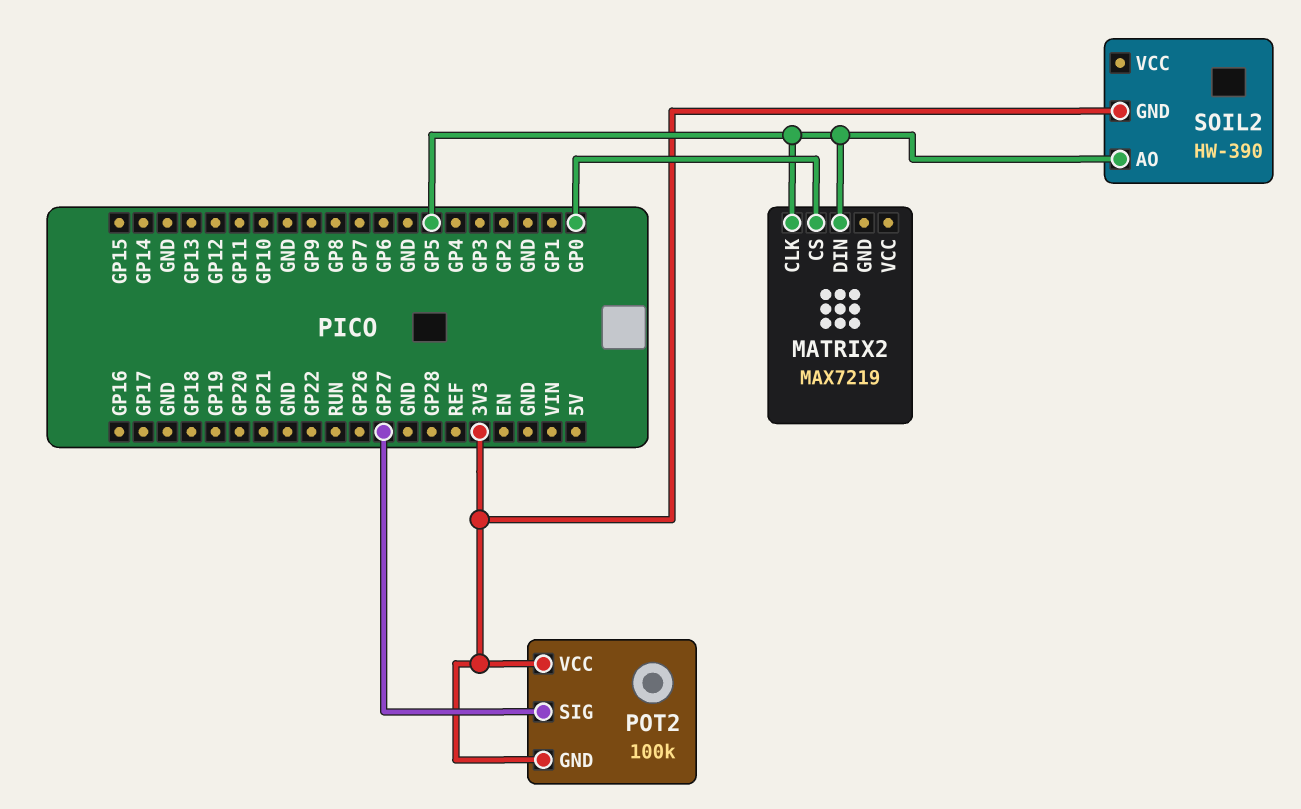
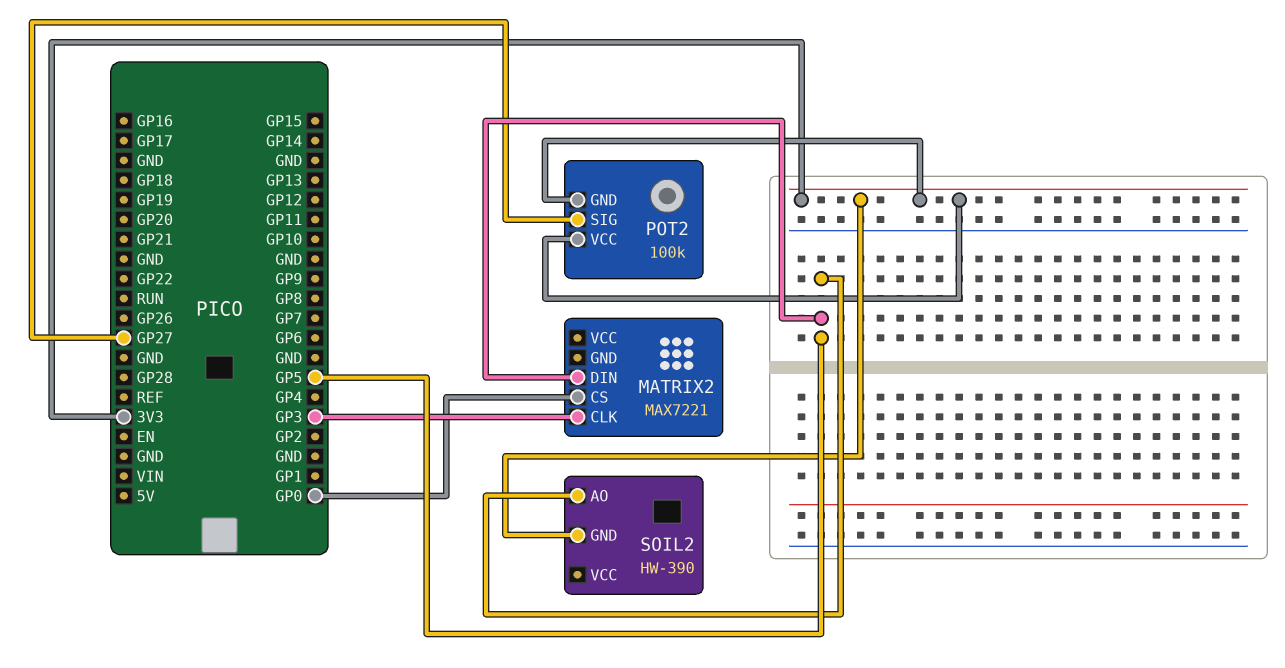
MATRIX2: MAX7219 -> MAX7221
MATRIX2 pin CLK: GP5 -> GP3

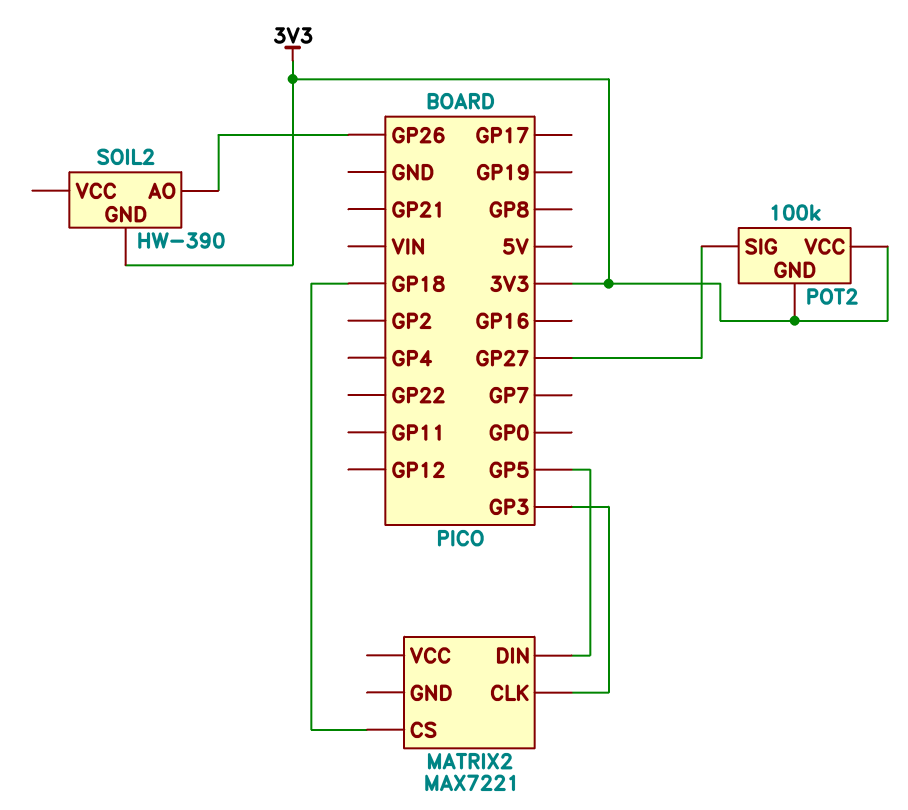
MATRIX2 pin CS: GP0 -> GP18
SOIL2 pin AO: GP5 -> GP26

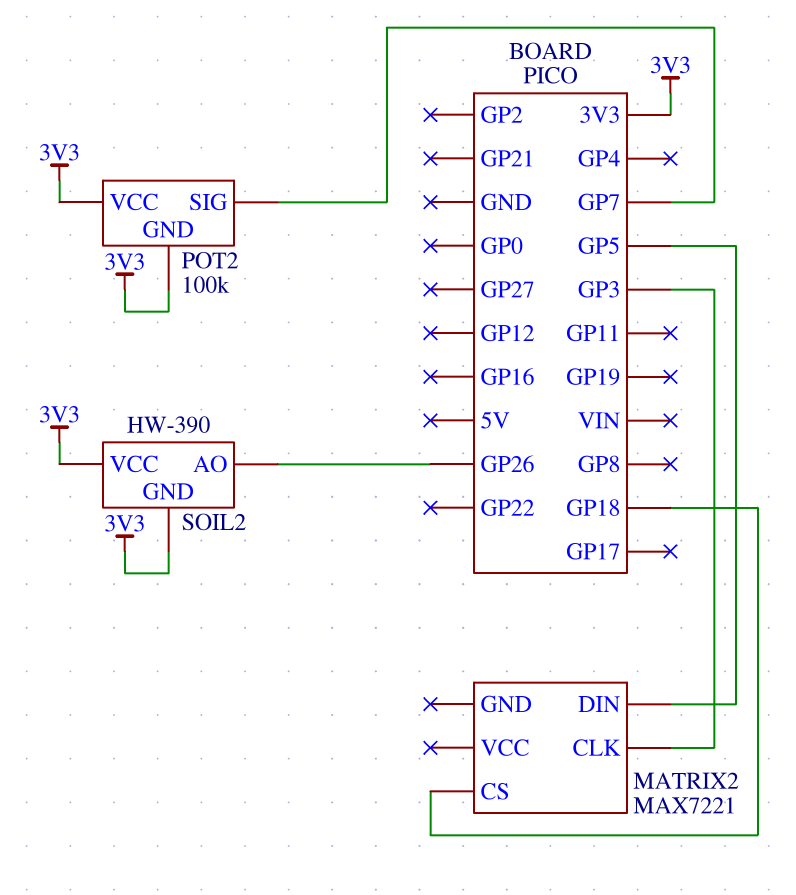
POT2 pin SIG: GP27 -> GP7
SOIL2 pin VCC: none -> 3V3

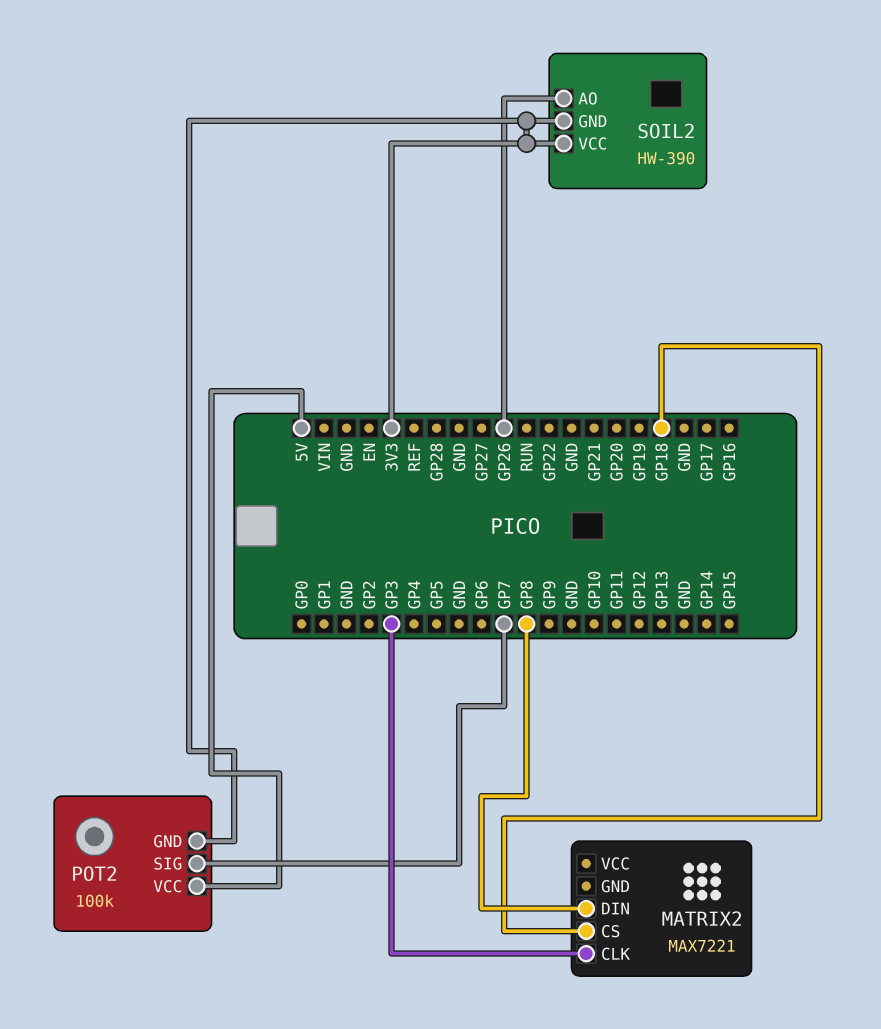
MATRIX2 pin DIN: GP5 -> GP8
POT2 pin VCC: 3V3 -> 5V

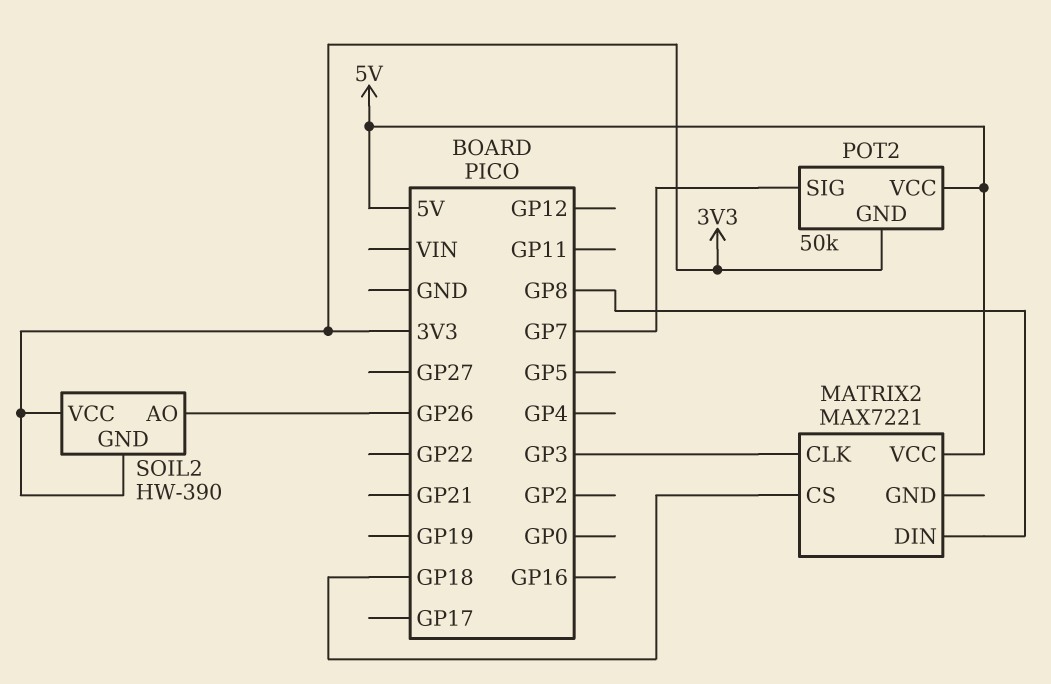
MATRIX2 pin VCC: none -> 5V
POT2: 100k -> 50k

